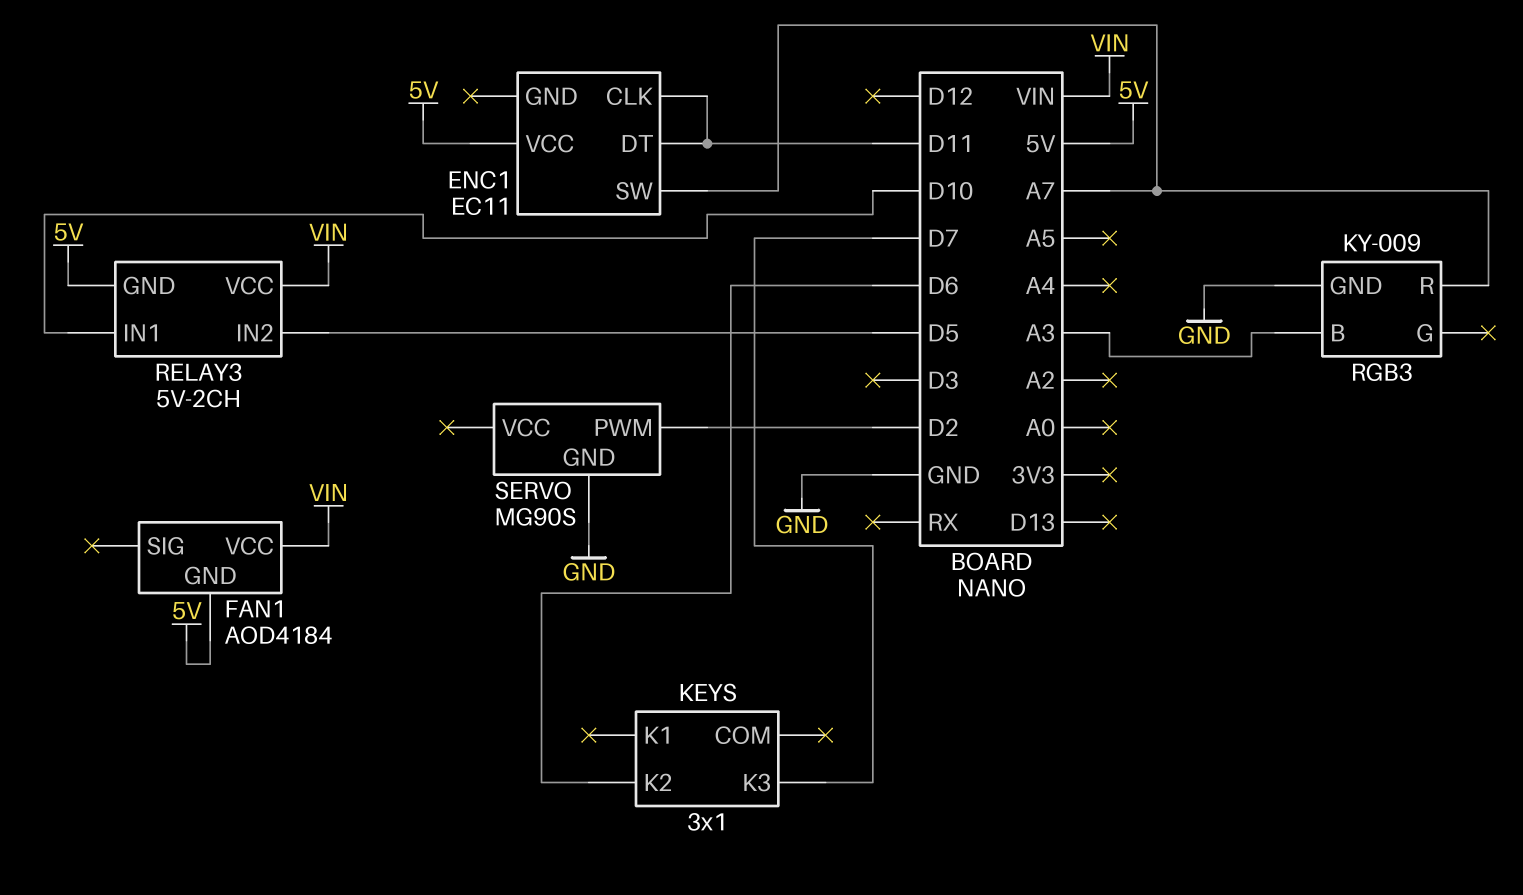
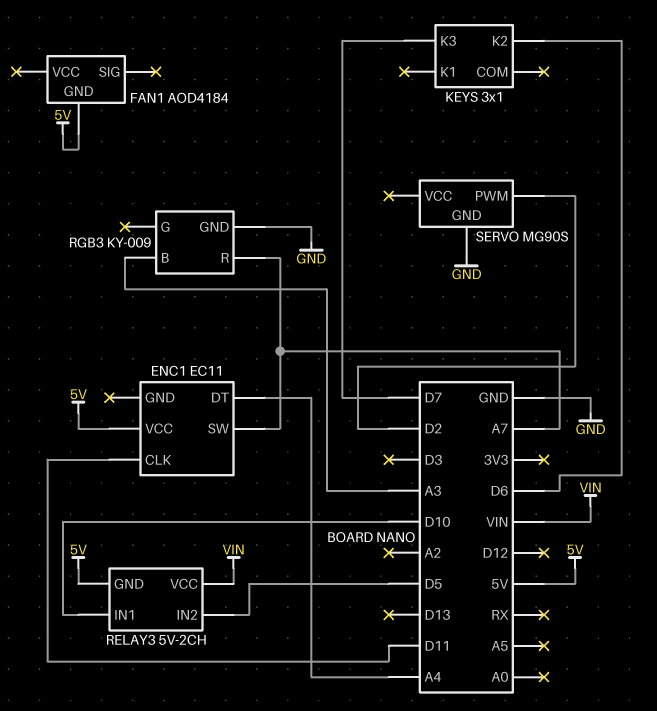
ENC1 pin DT: D11 -> A4
FAN1 pin VCC: VIN -> none

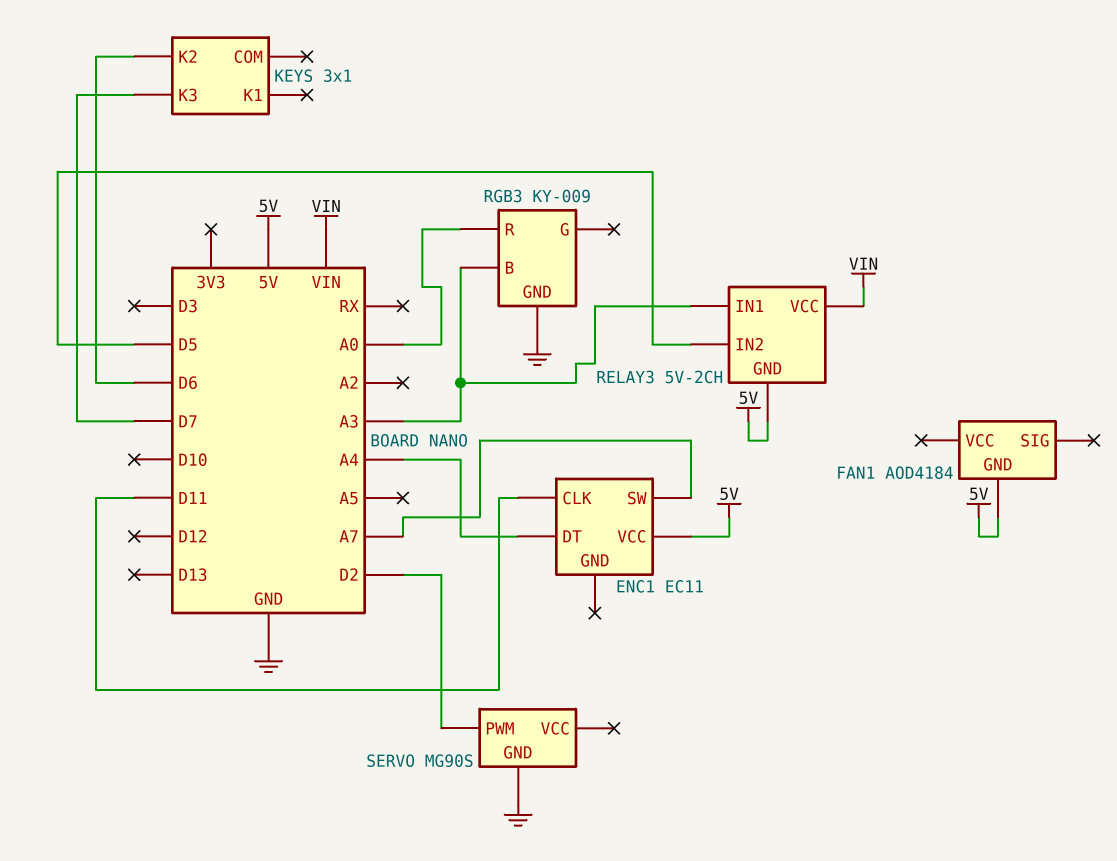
RELAY3 pin IN1: D10 -> A3
RGB3 pin R: A7 -> A0

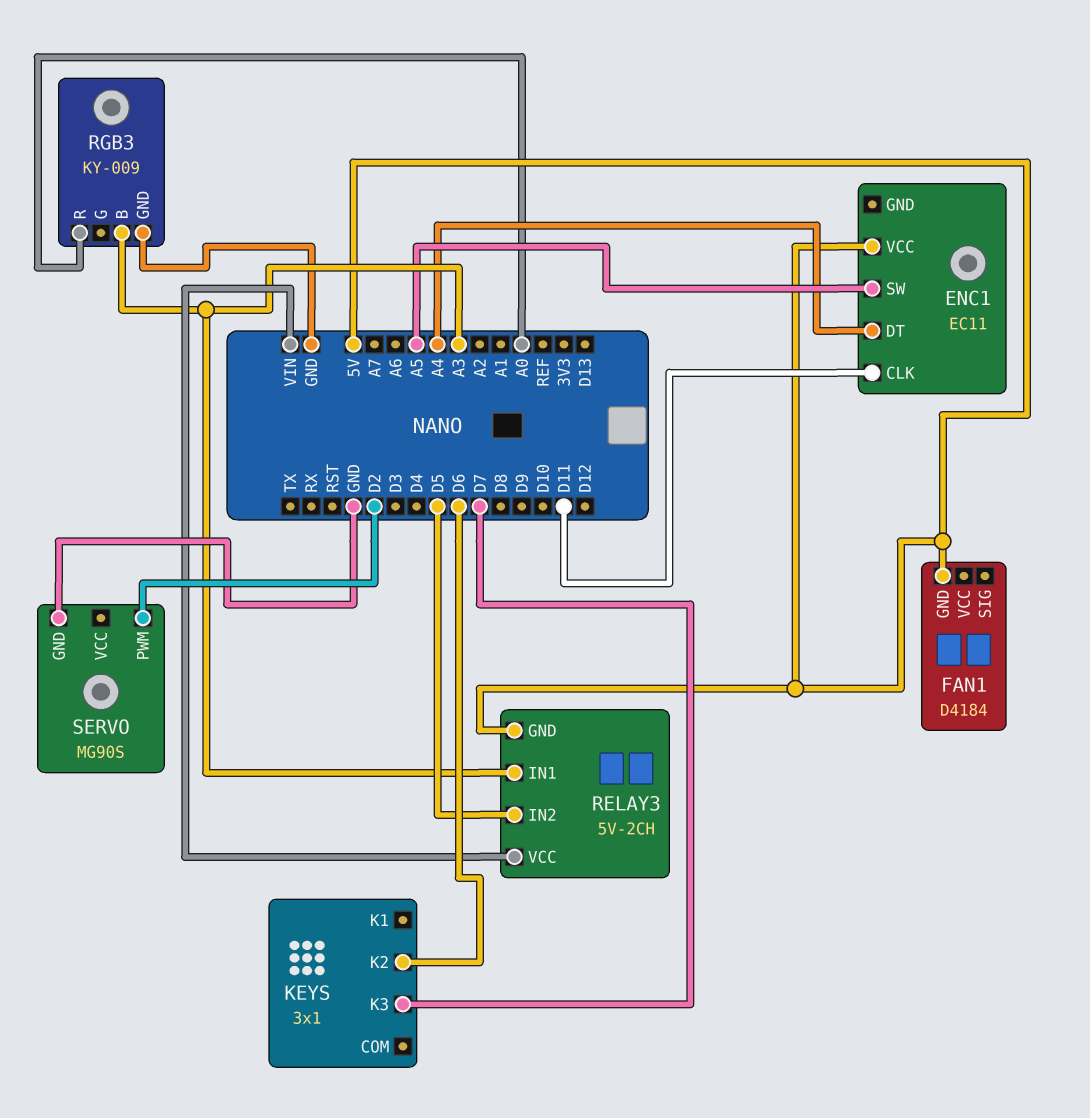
ENC1 pin SW: A7 -> A5
FAN1: AOD4184 -> D4184

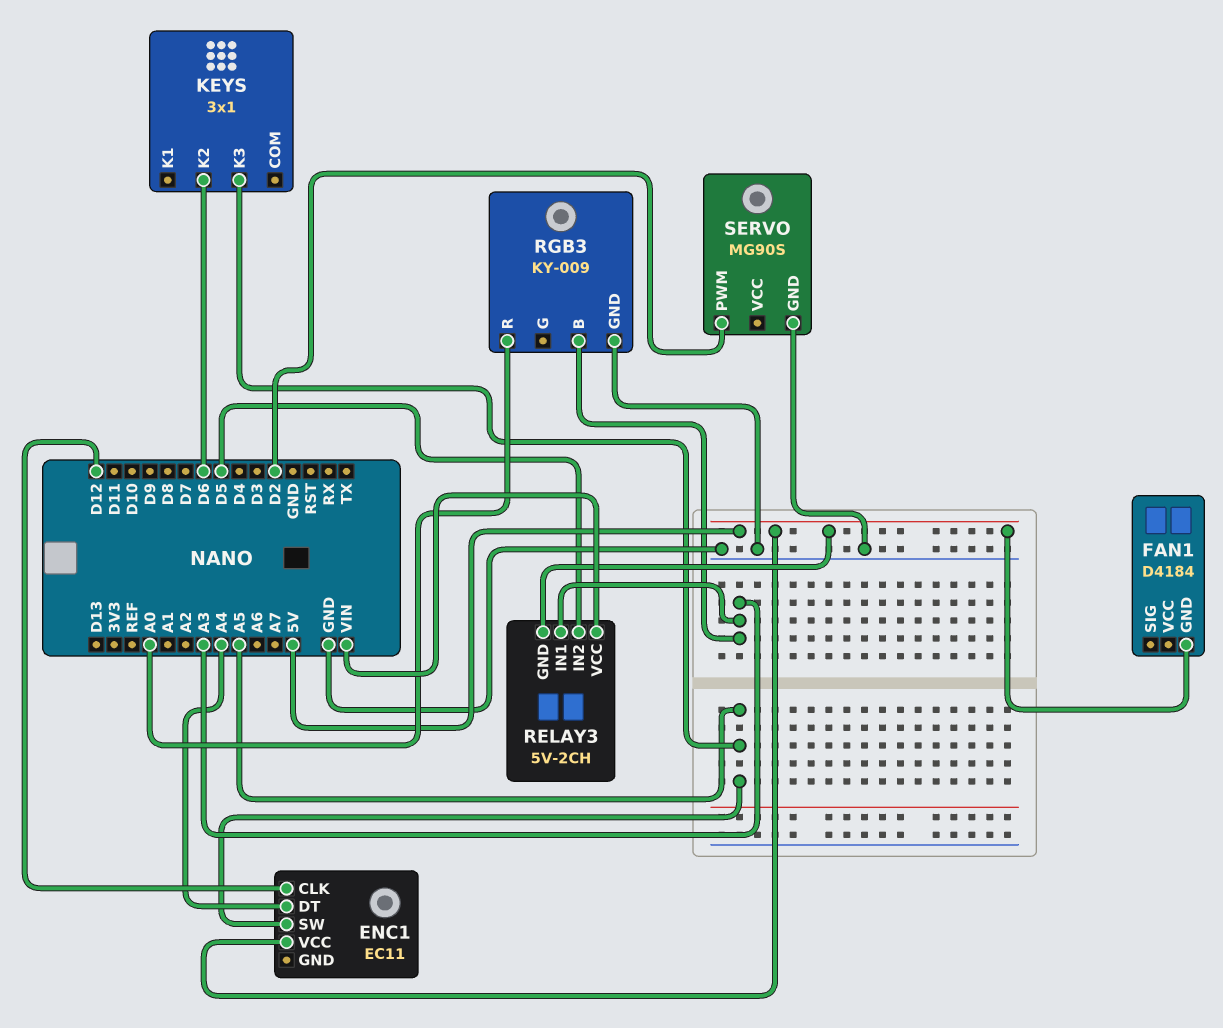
ENC1 pin CLK: D11 -> D12
KEYS pin K3: D7 -> A5

